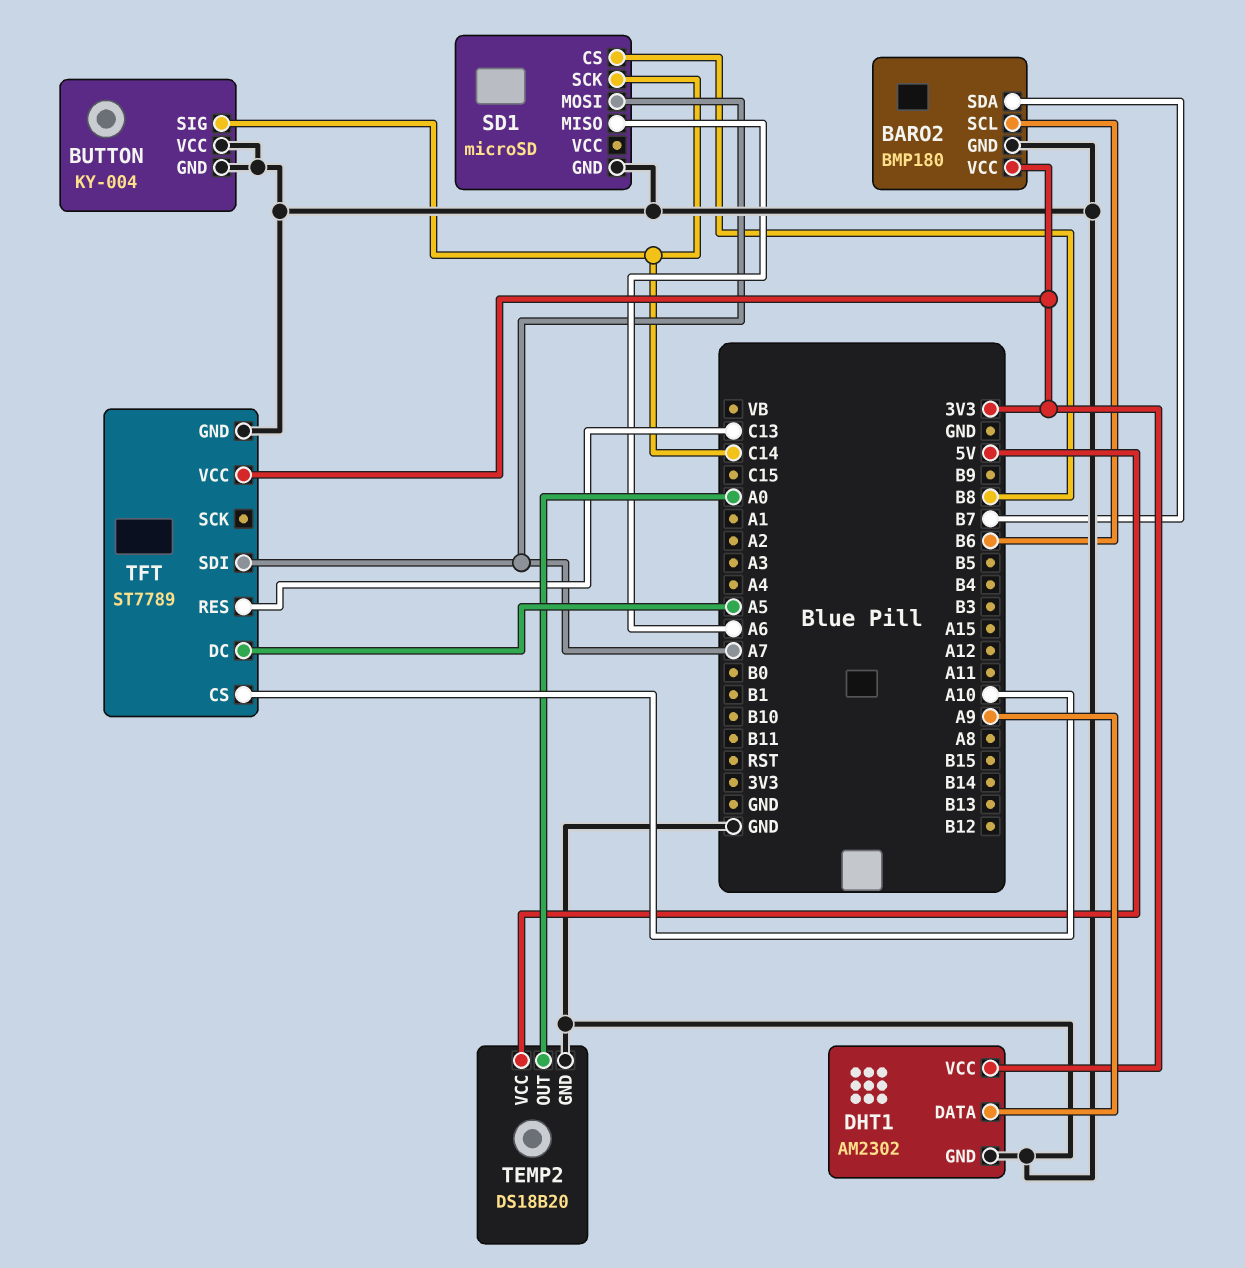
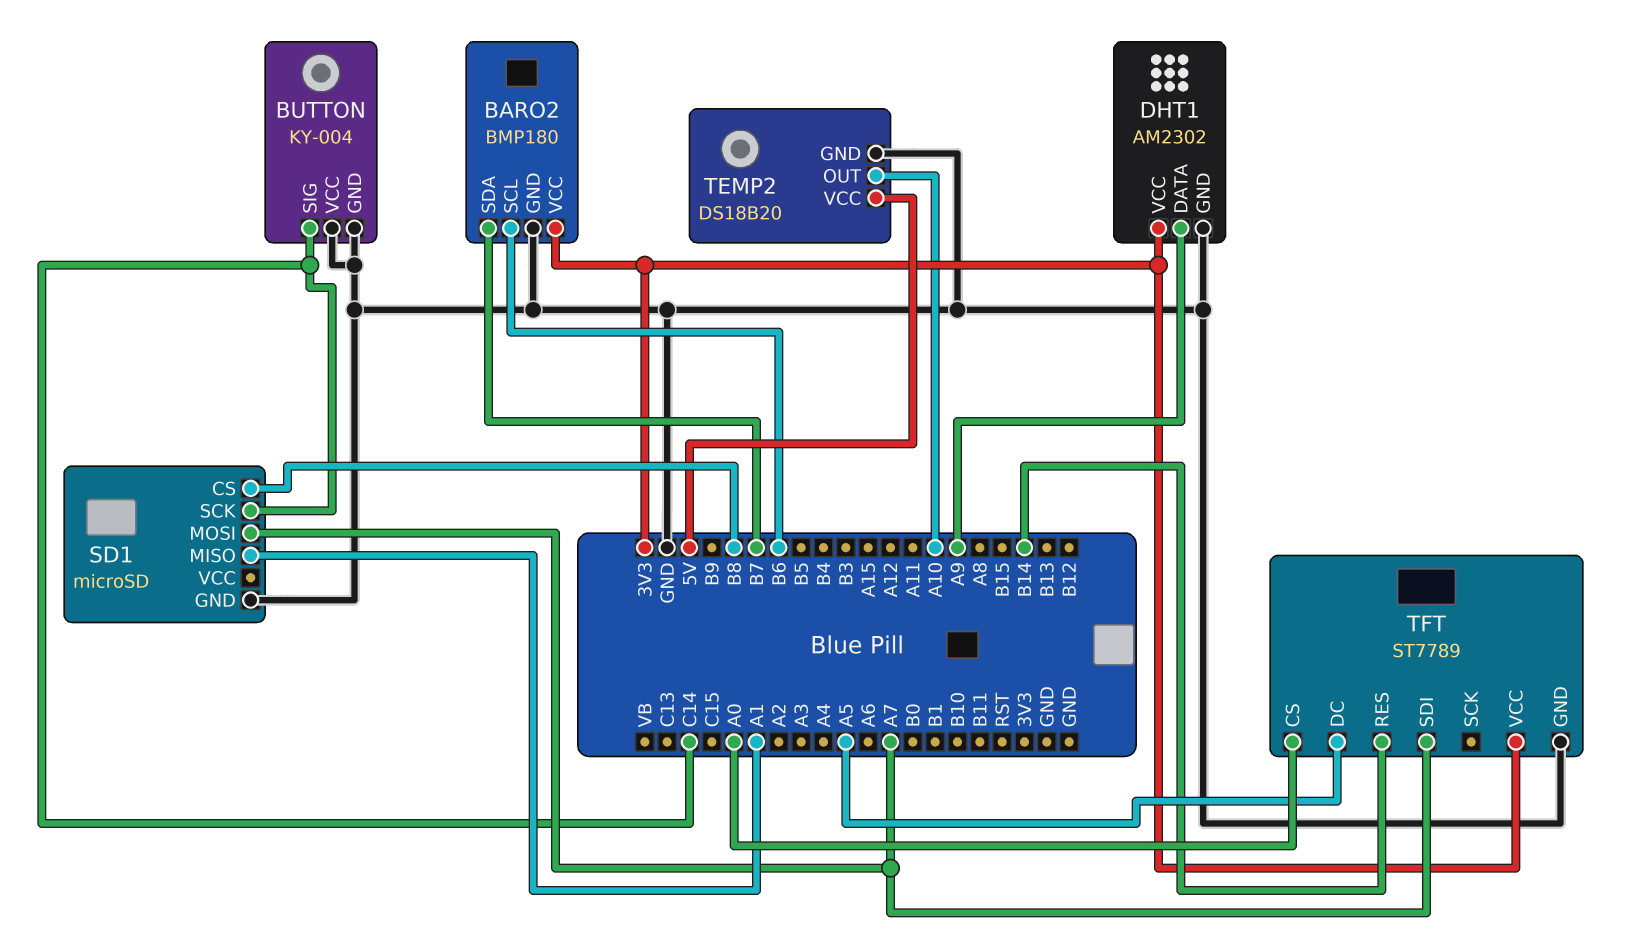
SD1 pin MISO: A6 -> A1
TEMP2 pin OUT: A0 -> A10
TFT pin CS: A10 -> A0
TFT pin RES: C13 -> B14

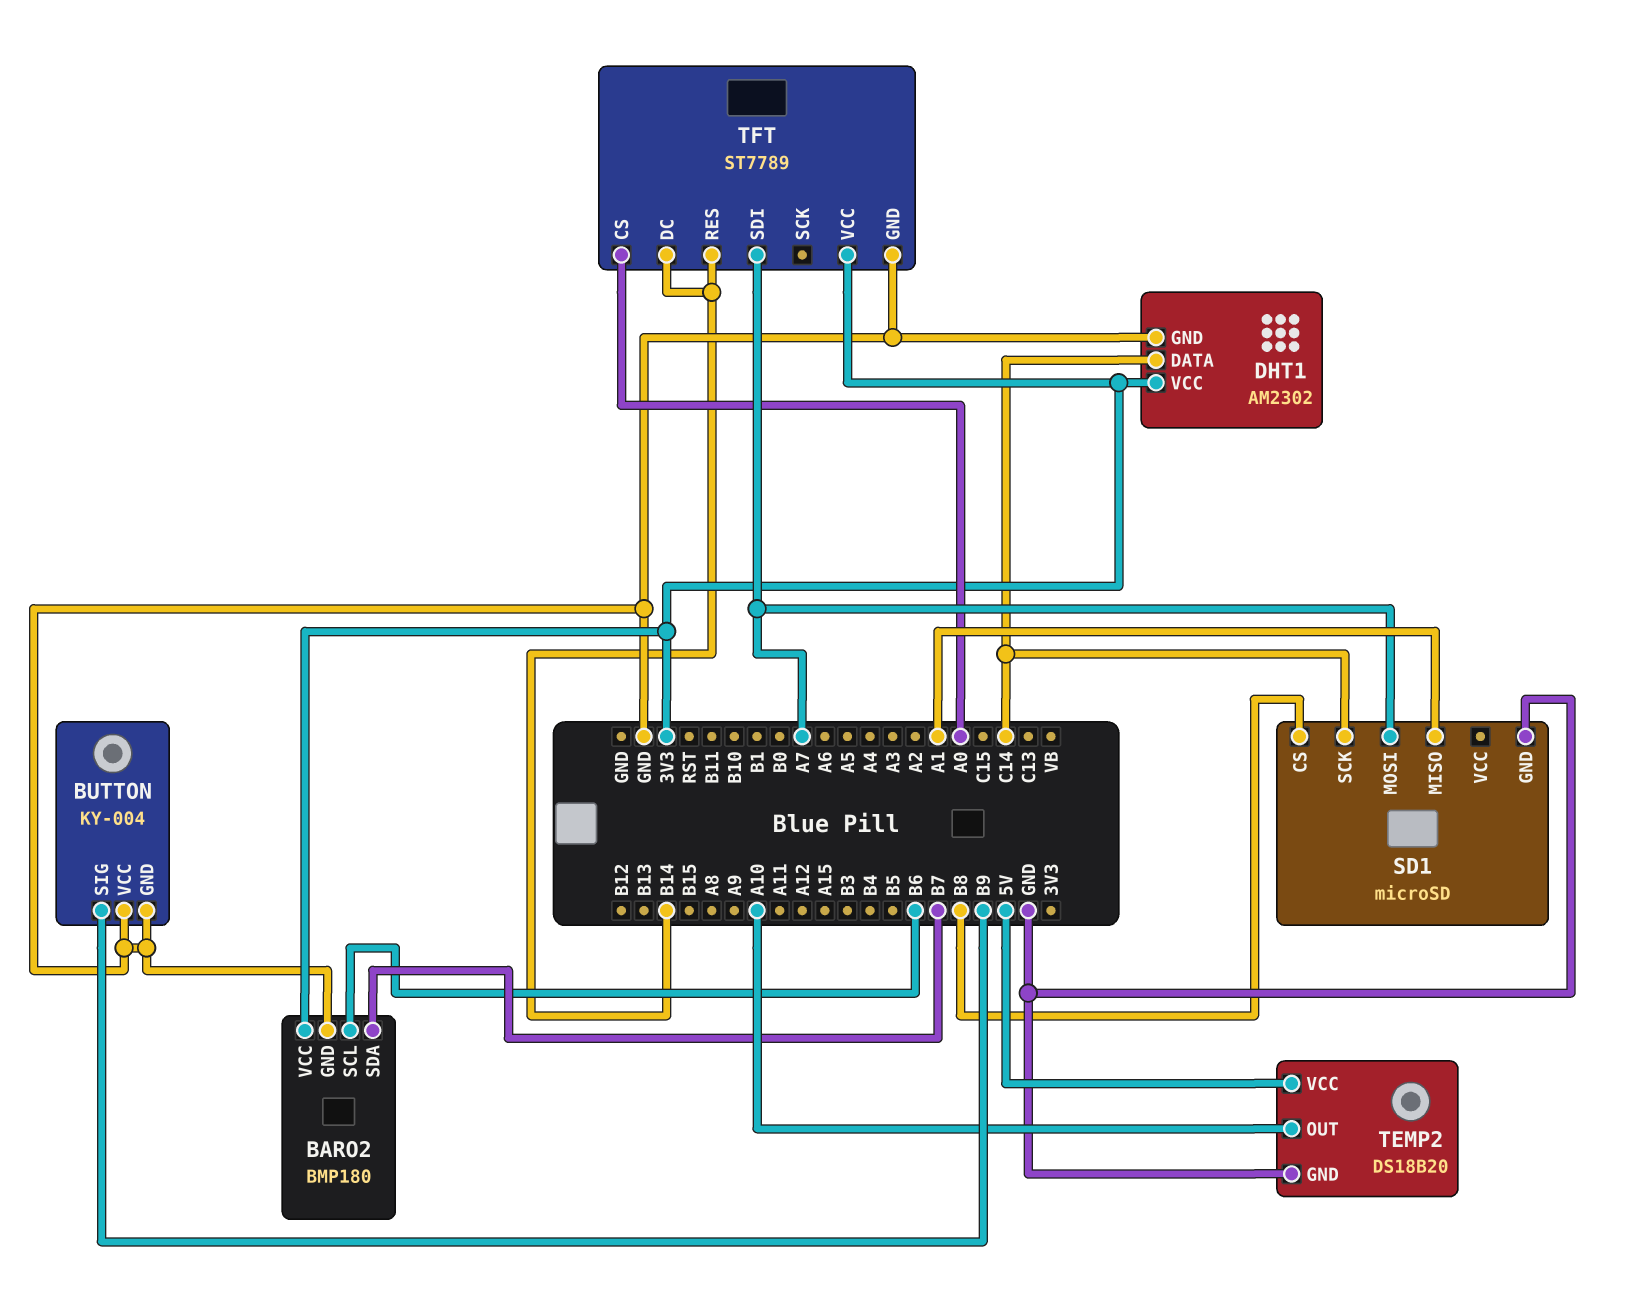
BUTTON pin SIG: C14 -> B9
DHT1 pin DATA: A9 -> C14
TFT pin DC: A5 -> B14

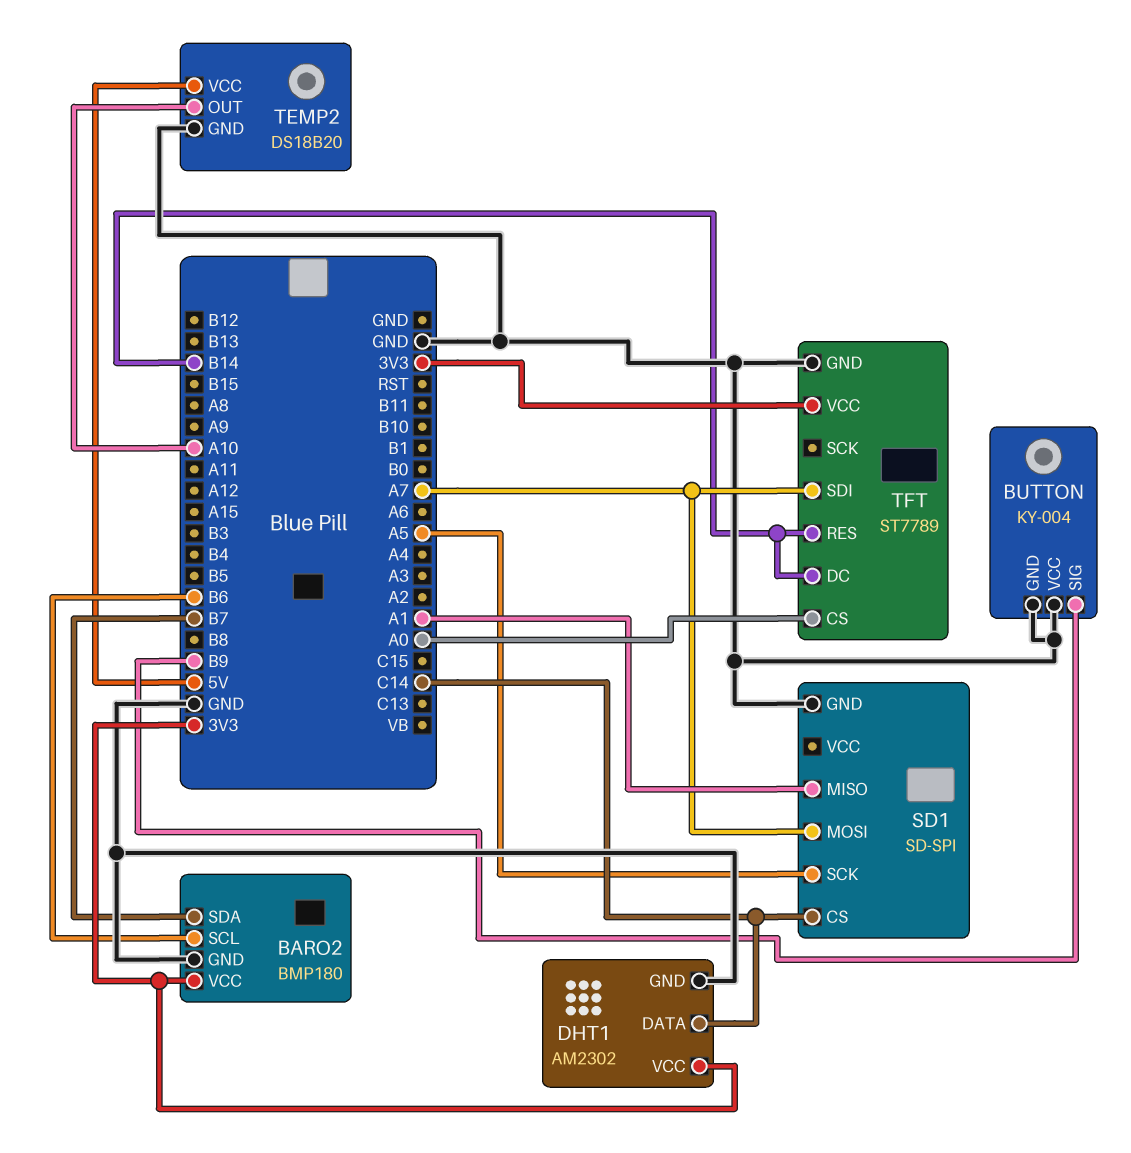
SD1: microSD -> SD-SPI
SD1 pin CS: B8 -> C14
SD1 pin SCK: C14 -> A5

